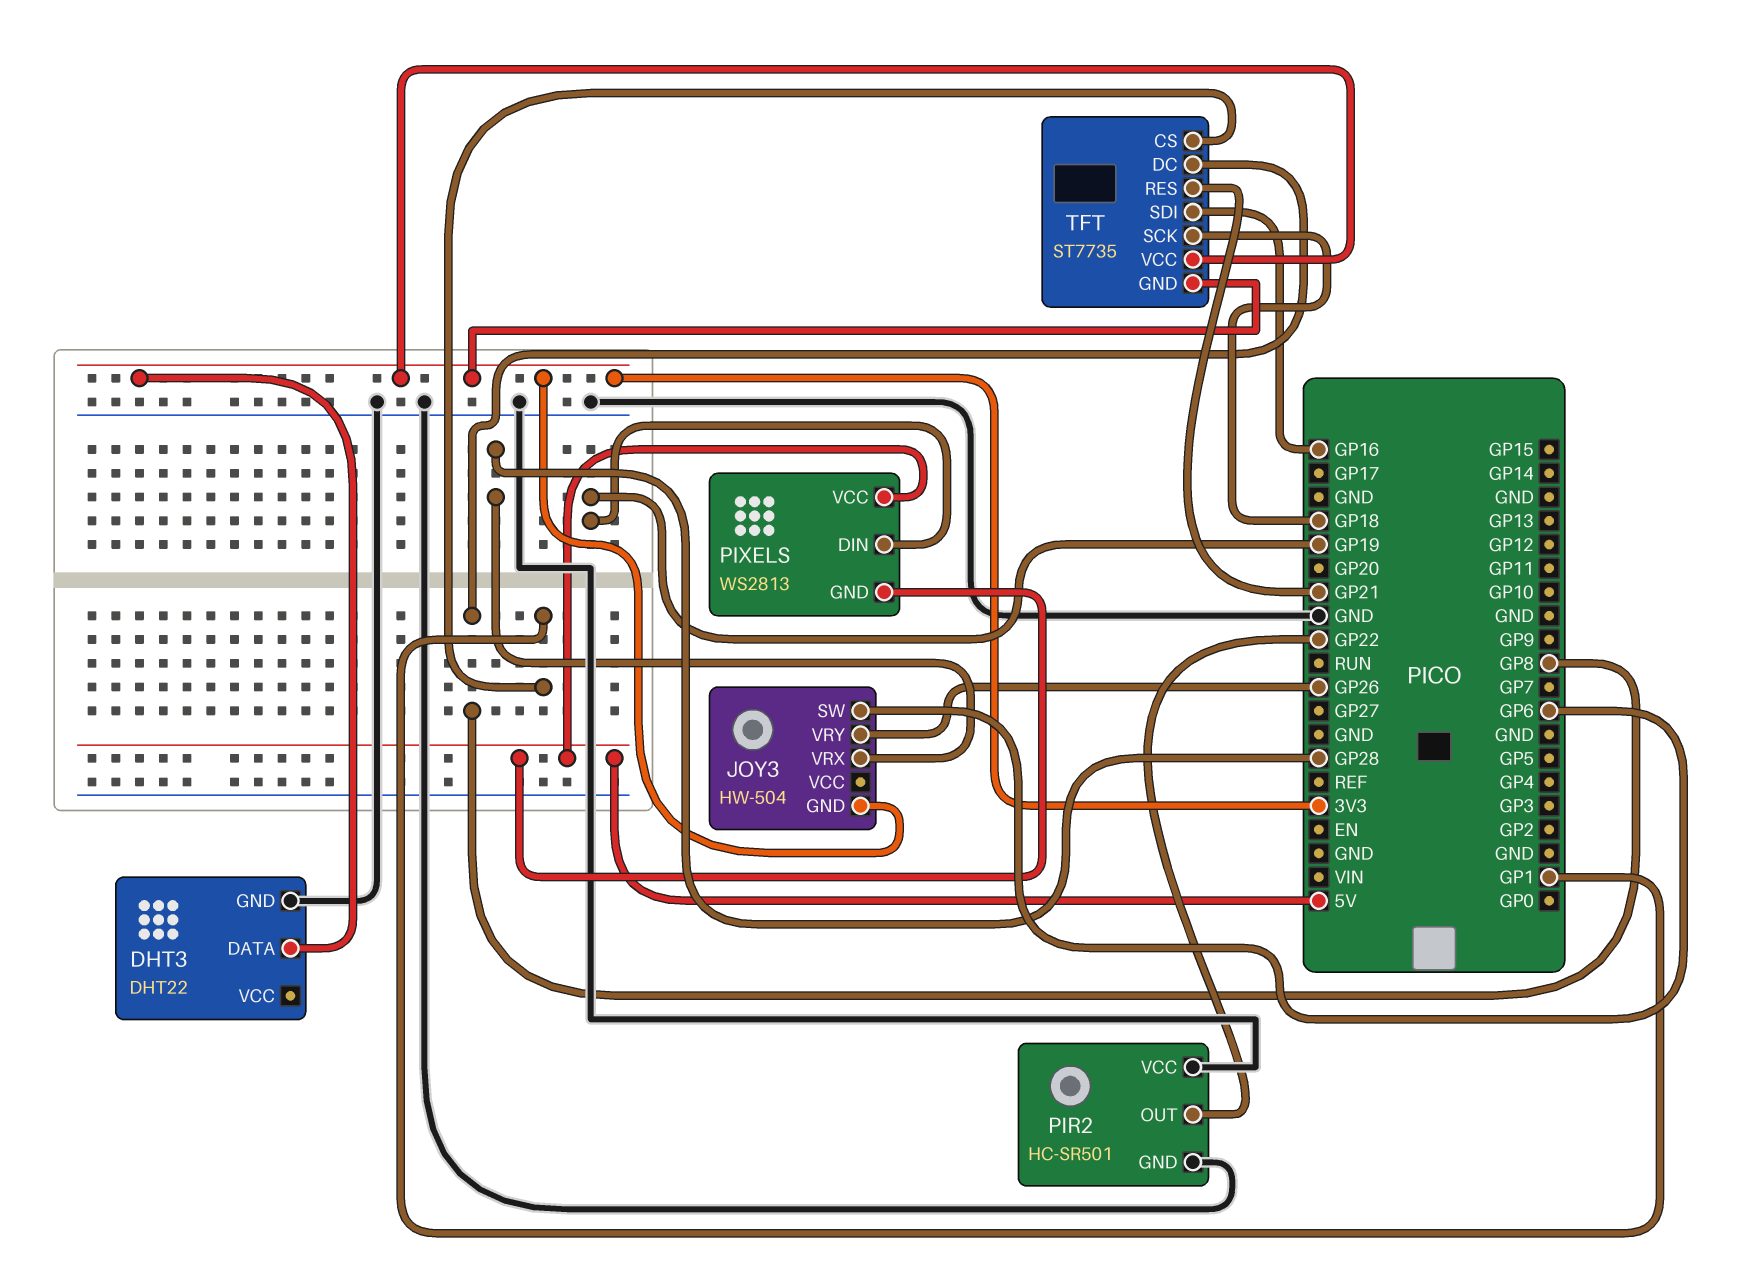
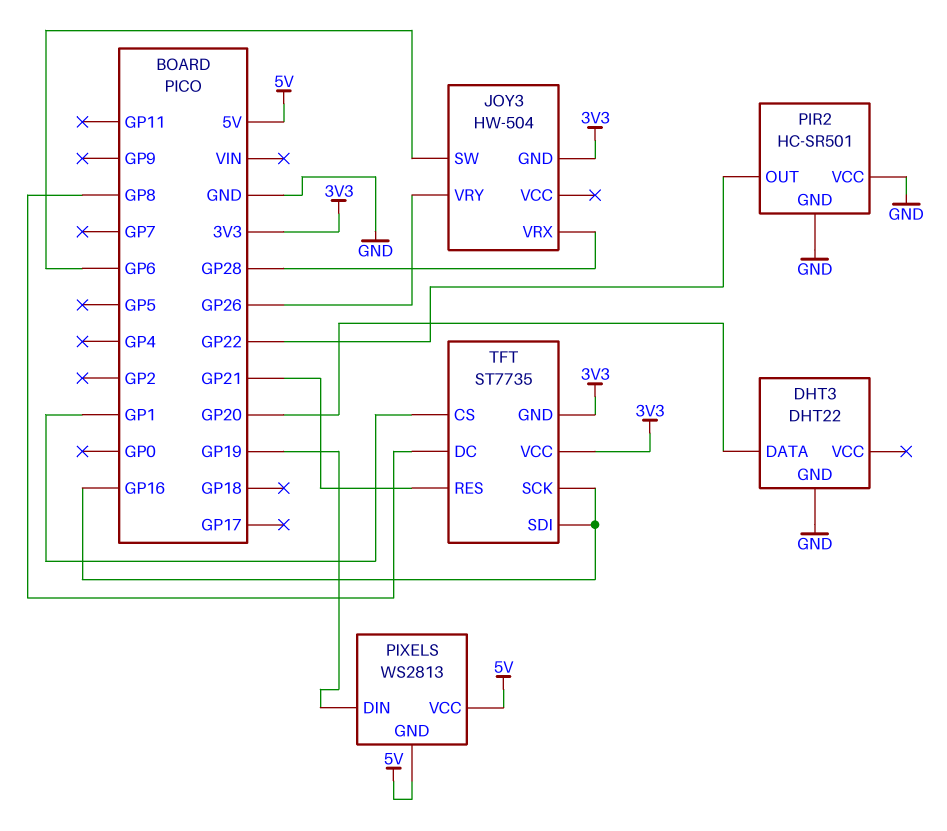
DHT3 pin DATA: 3V3 -> GP20
TFT pin SCK: GP18 -> GP16

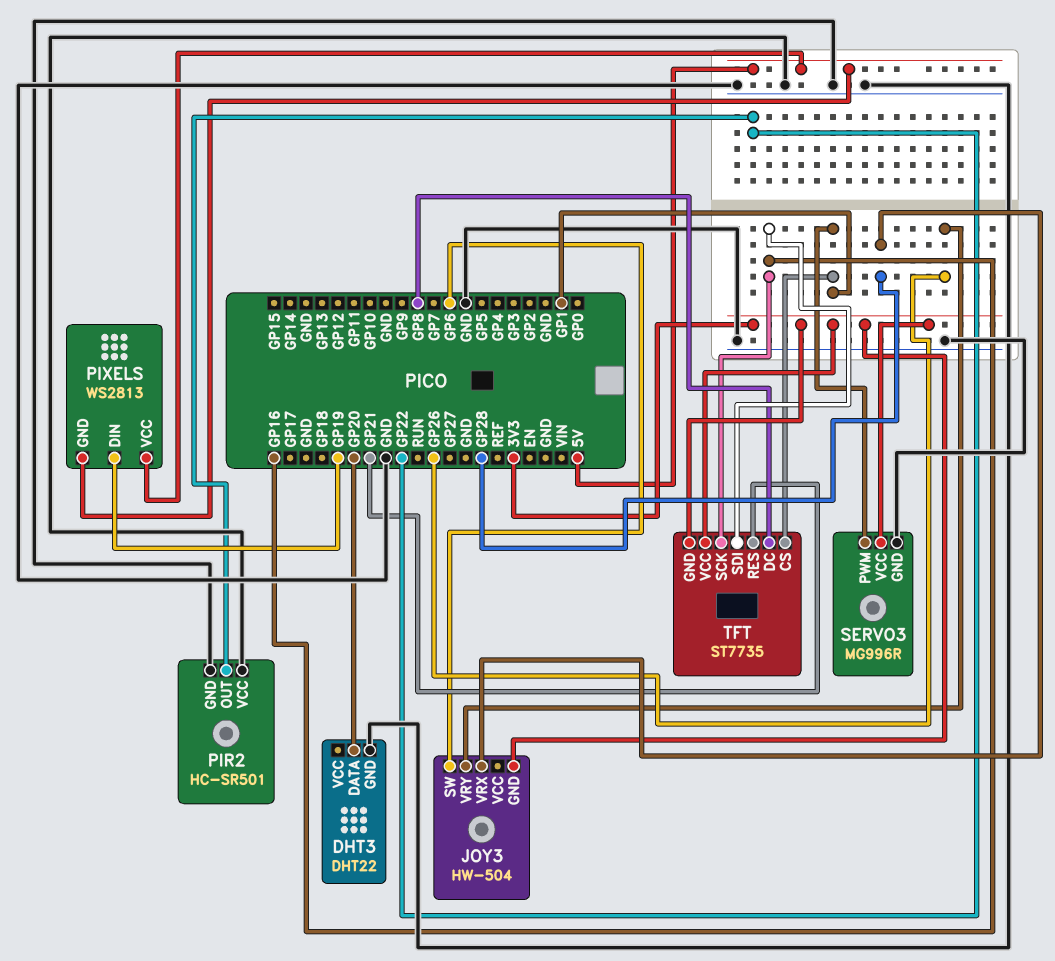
SERVO3: none -> MG996R
SERVO3 pin GND: none -> GND
SERVO3 pin PWM: none -> GP1
SERVO3 pin VCC: none -> 3V3

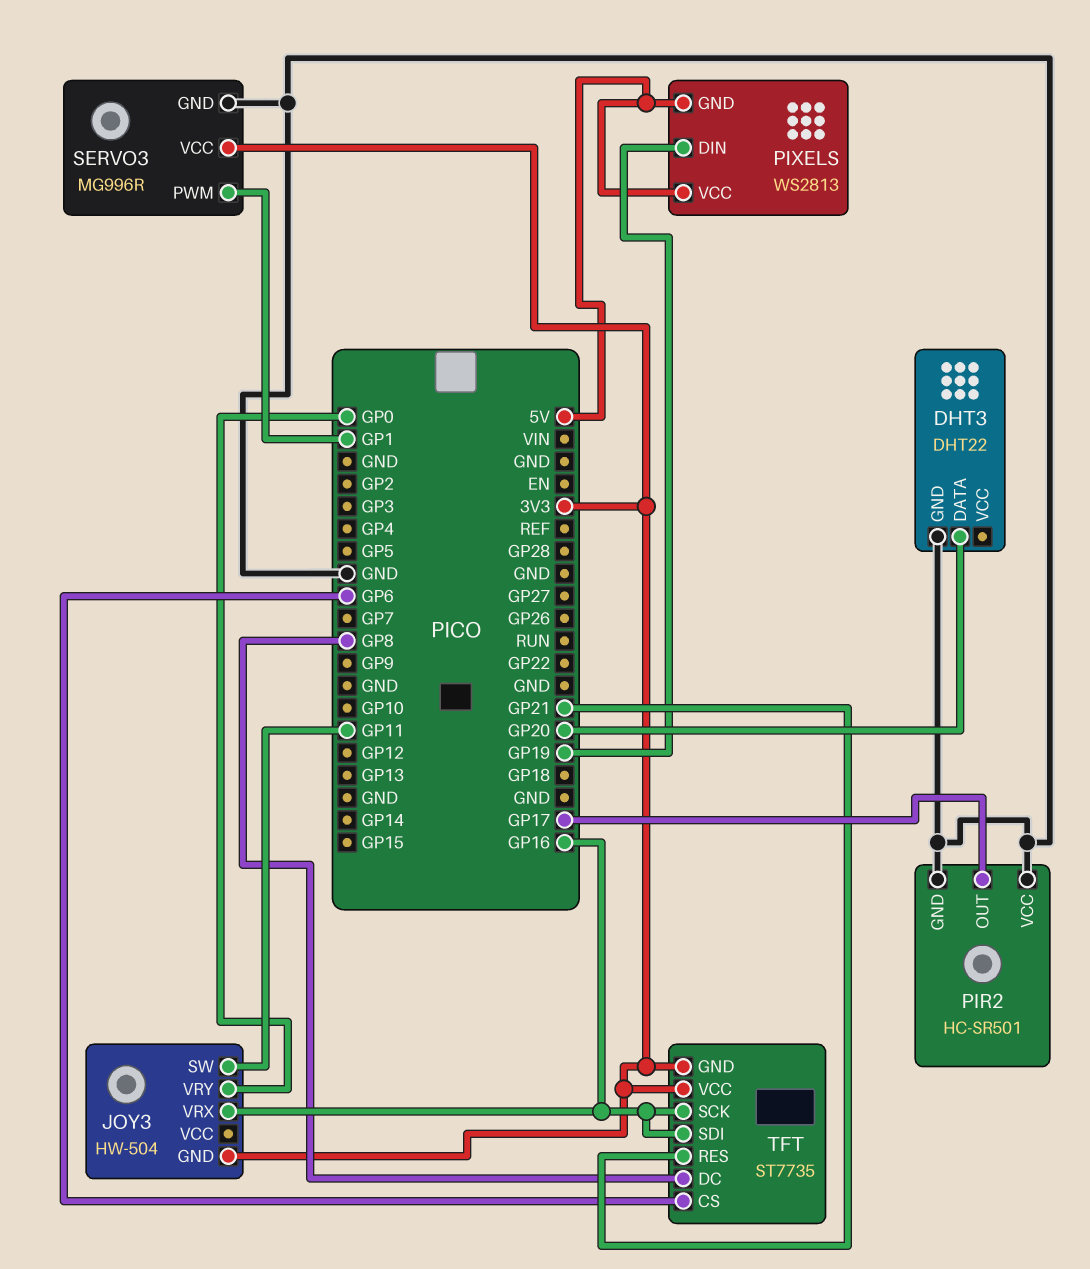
JOY3 pin SW: GP6 -> GP11
JOY3 pin VRX: GP28 -> GP16
JOY3 pin VRY: GP26 -> GP0
PIR2 pin OUT: GP22 -> GP17
TFT pin CS: GP1 -> GP6

